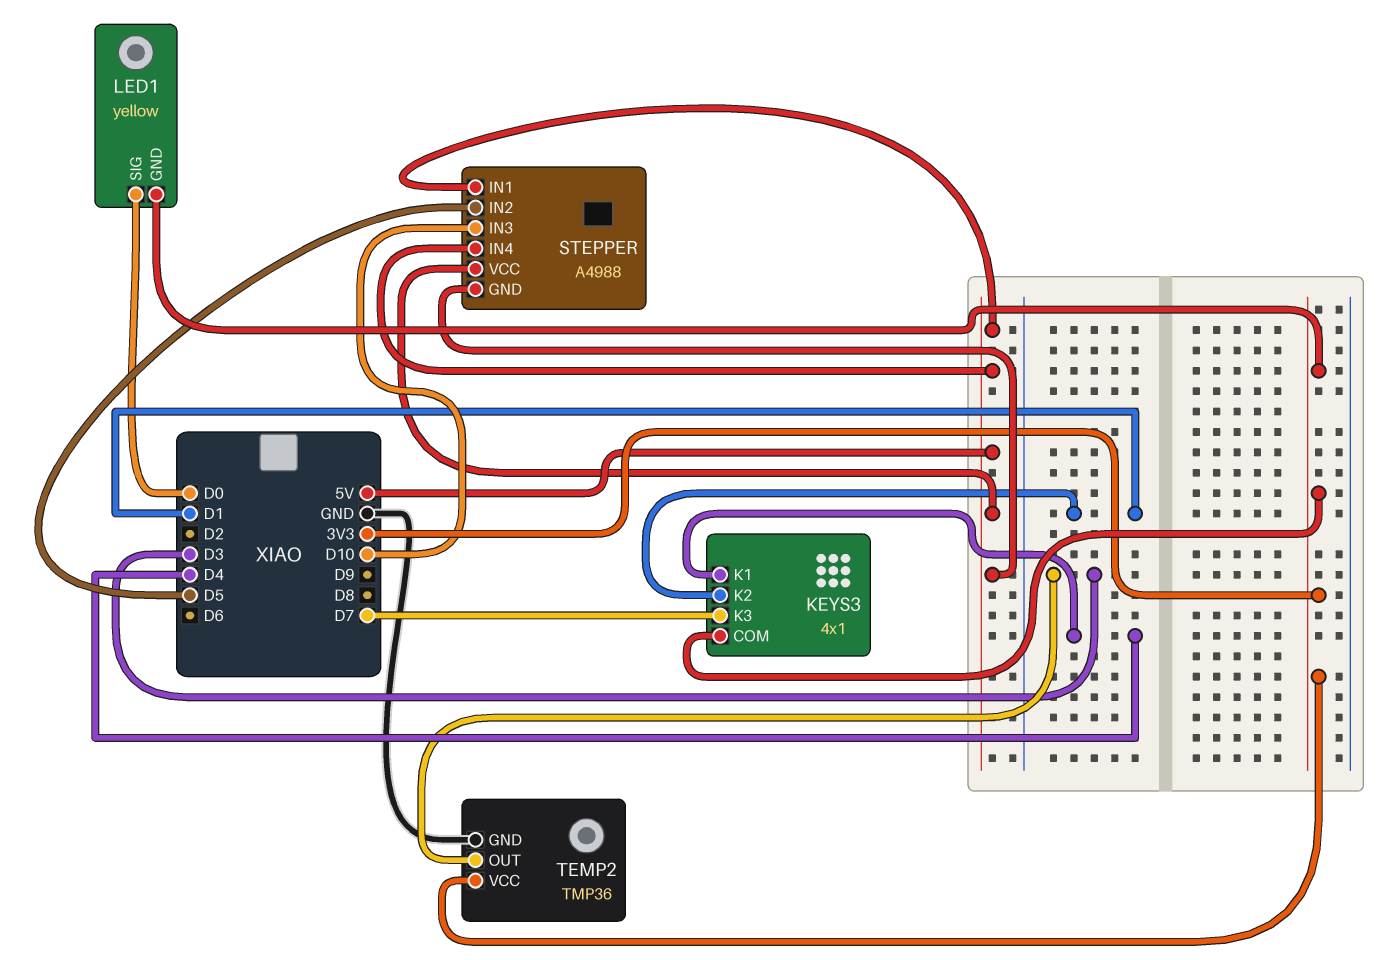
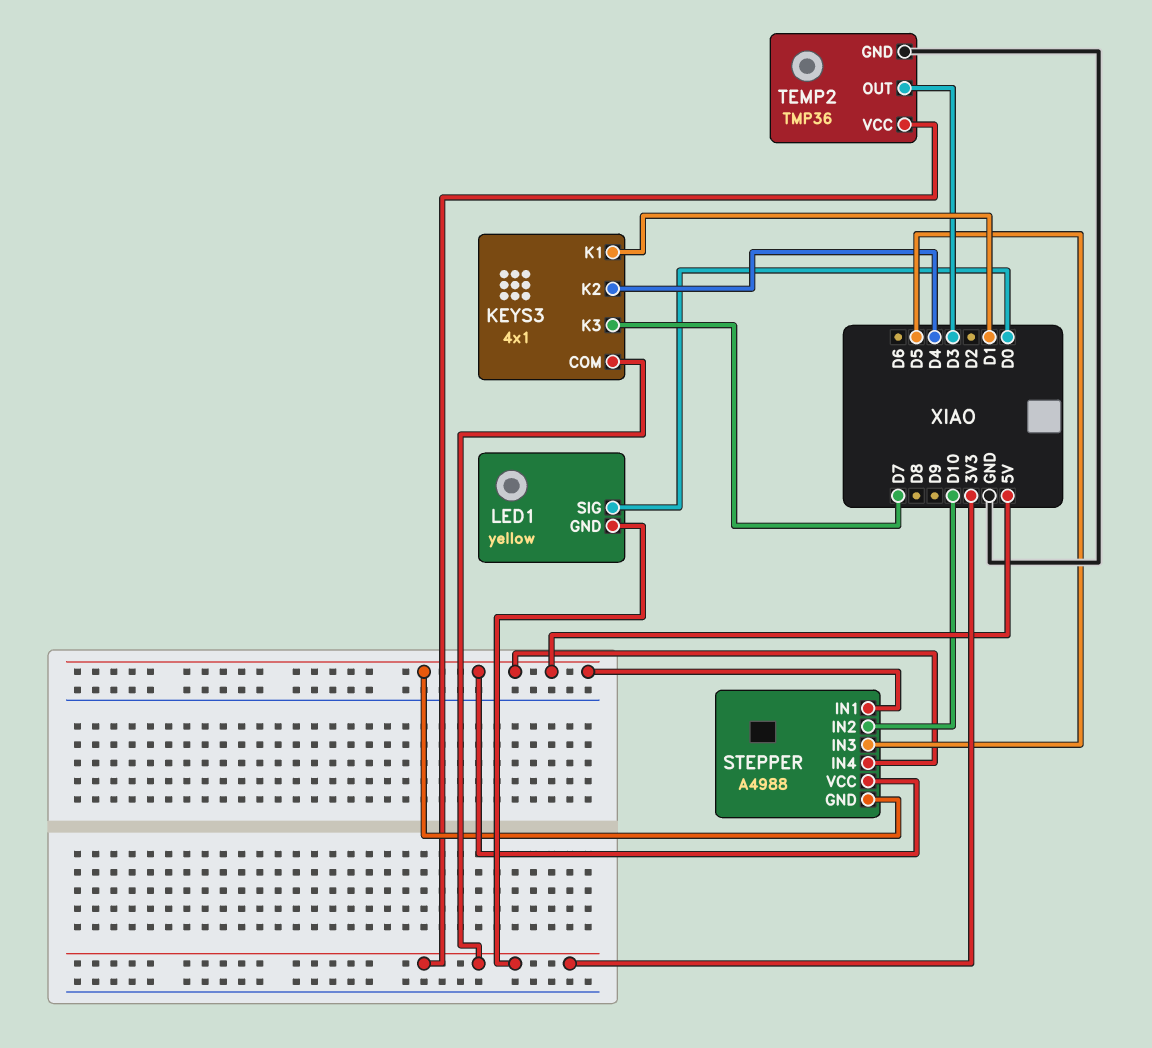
KEYS3 pin K1: D4 -> D1
KEYS3 pin K2: D1 -> D4
STEPPER pin IN2: D5 -> D10
STEPPER pin IN3: D10 -> D5

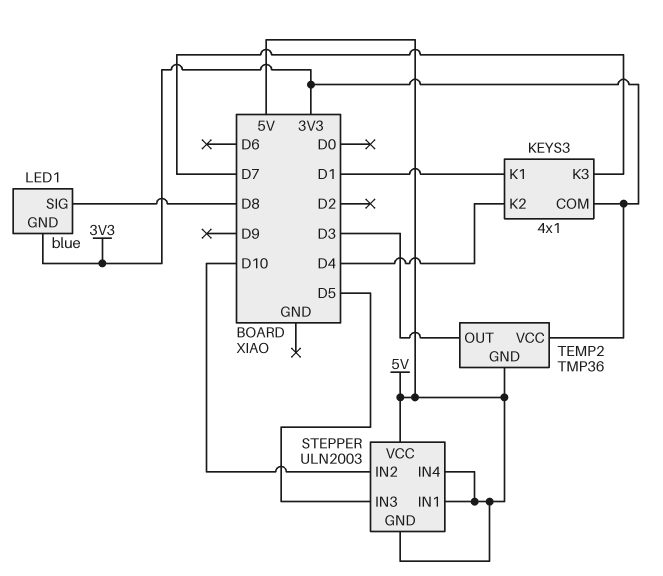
LED1: yellow -> blue
LED1 pin SIG: D0 -> D8
STEPPER: A4988 -> ULN2003
TEMP2 pin GND: GND -> 5V

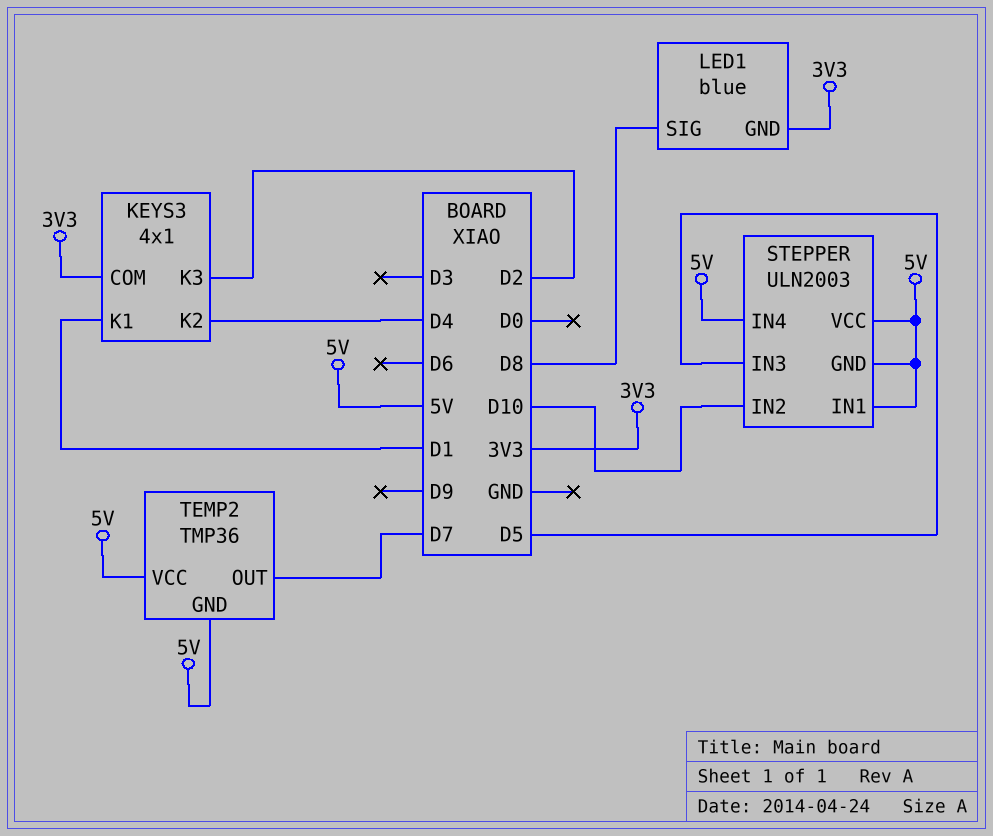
KEYS3 pin K3: D7 -> D2
TEMP2 pin OUT: D3 -> D7
TEMP2 pin VCC: 3V3 -> 5V

